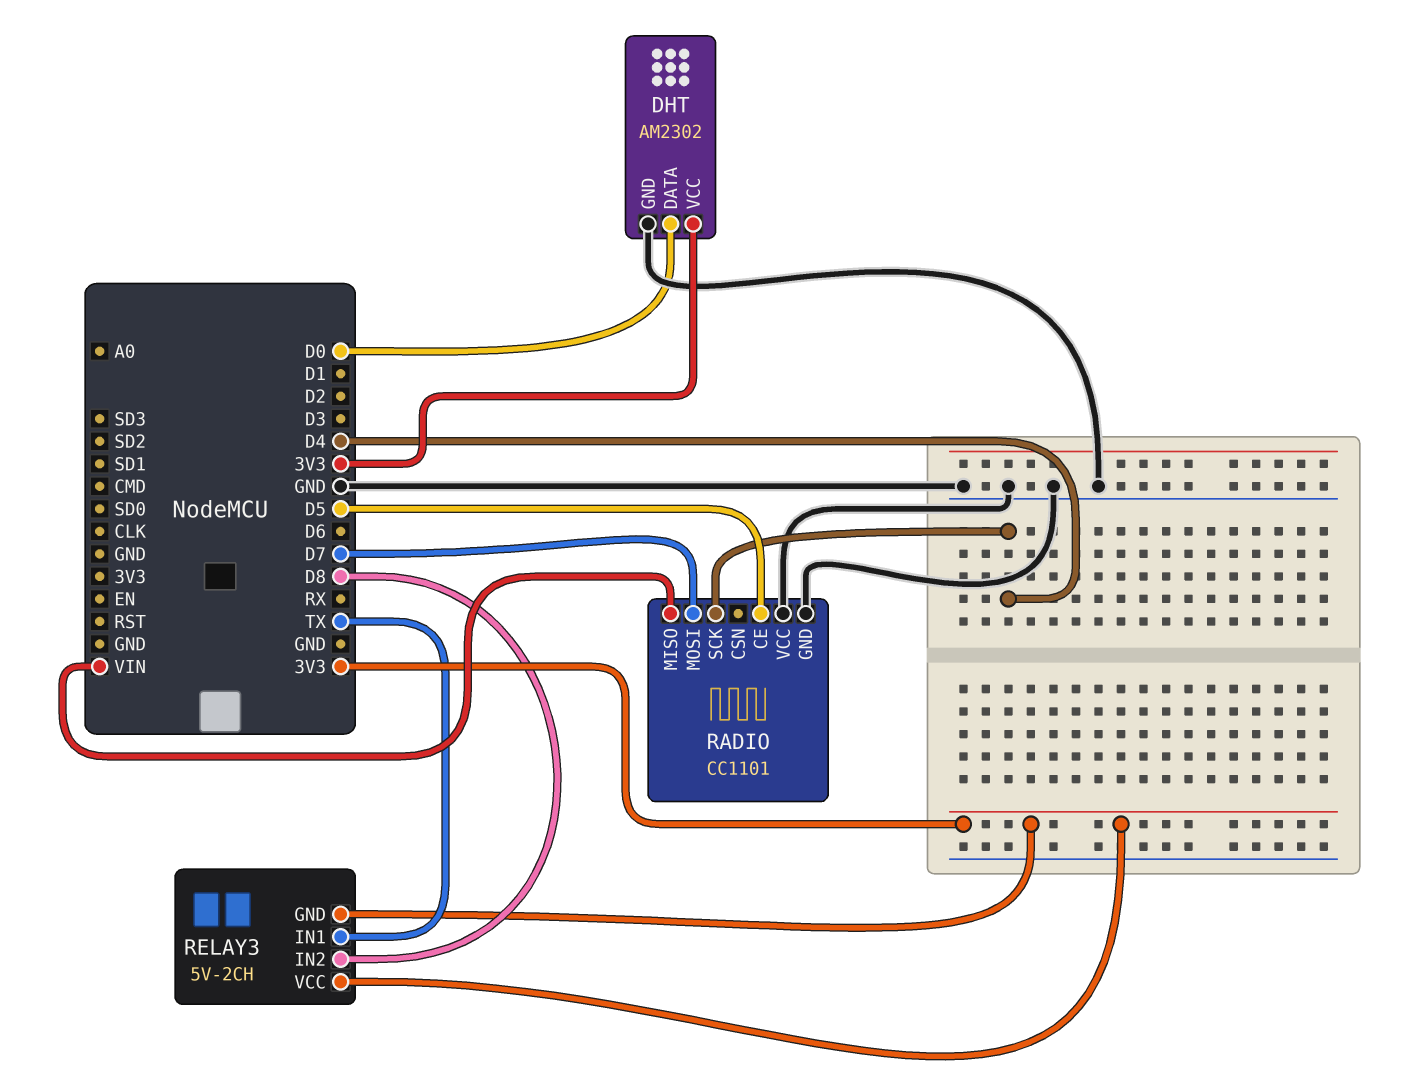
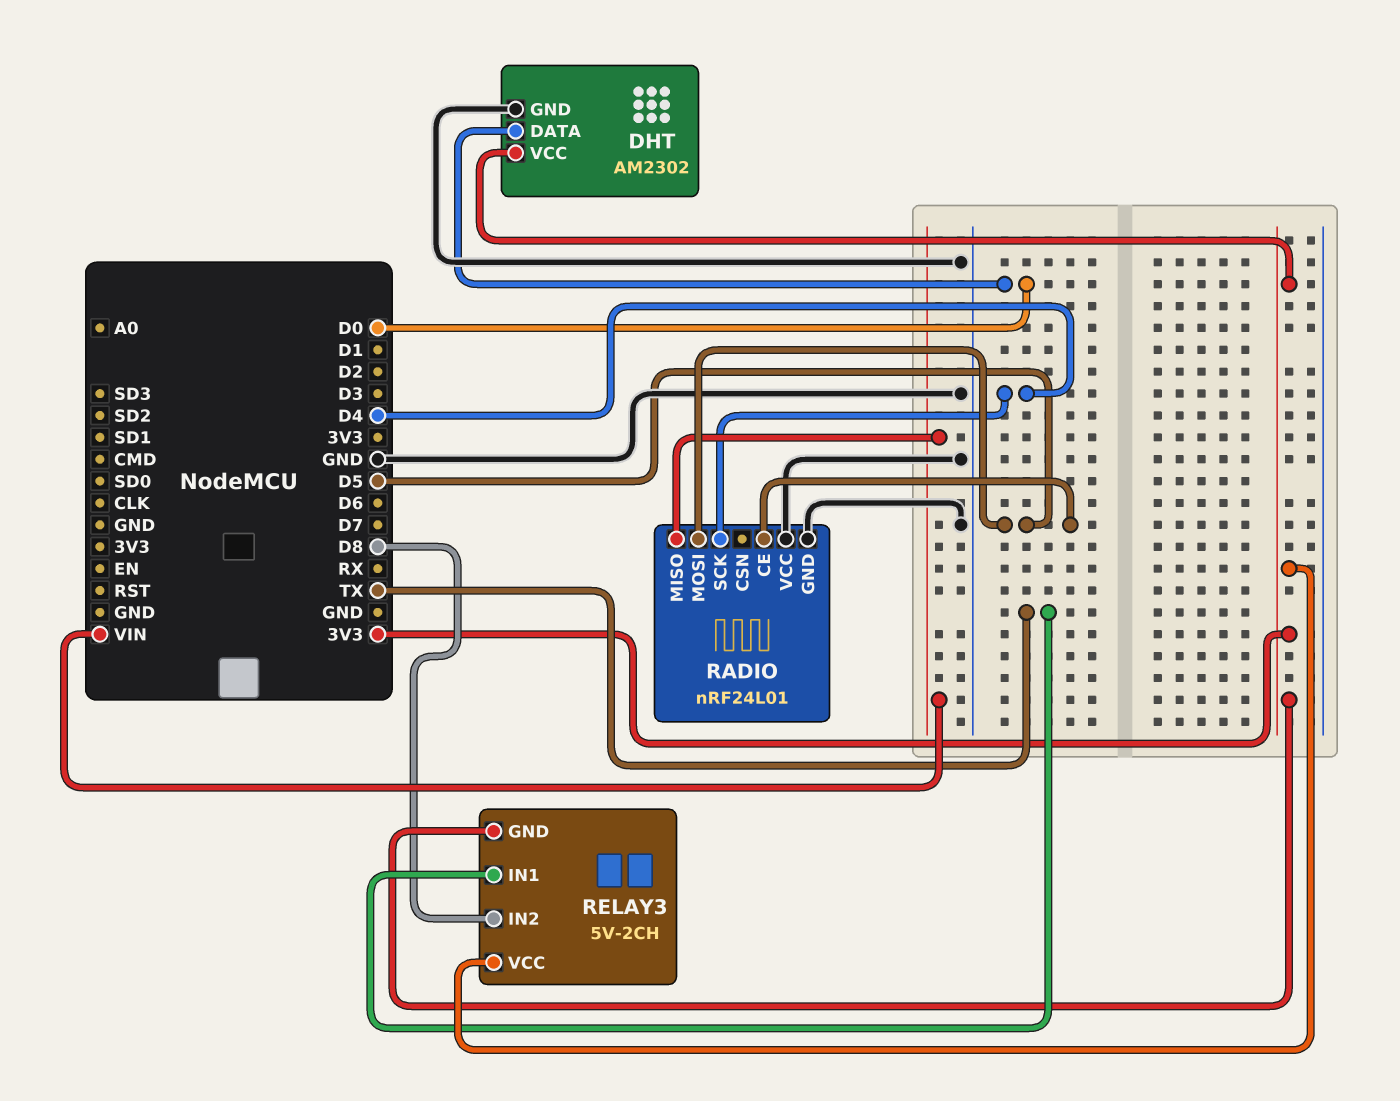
RADIO: CC1101 -> nRF24L01
RADIO pin MOSI: D7 -> D5

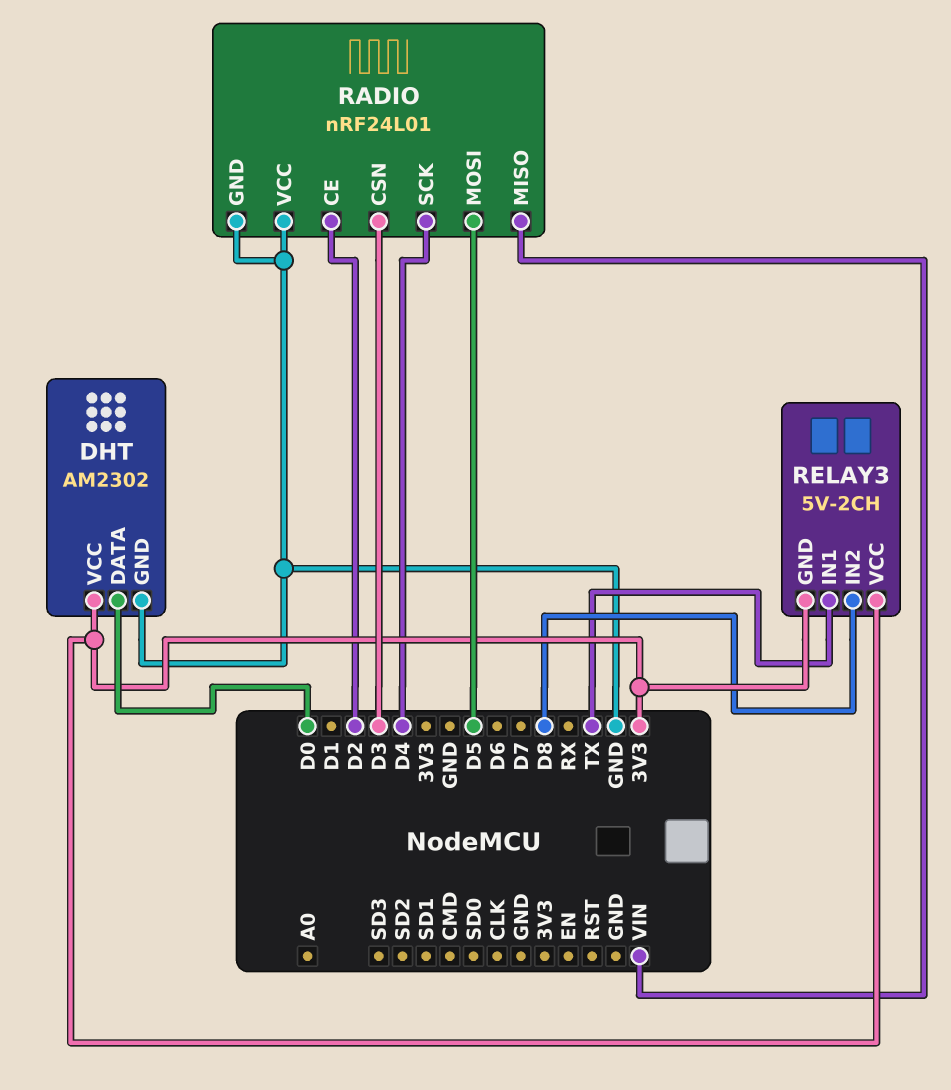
RADIO pin CE: D5 -> D2
RADIO pin CSN: none -> D3

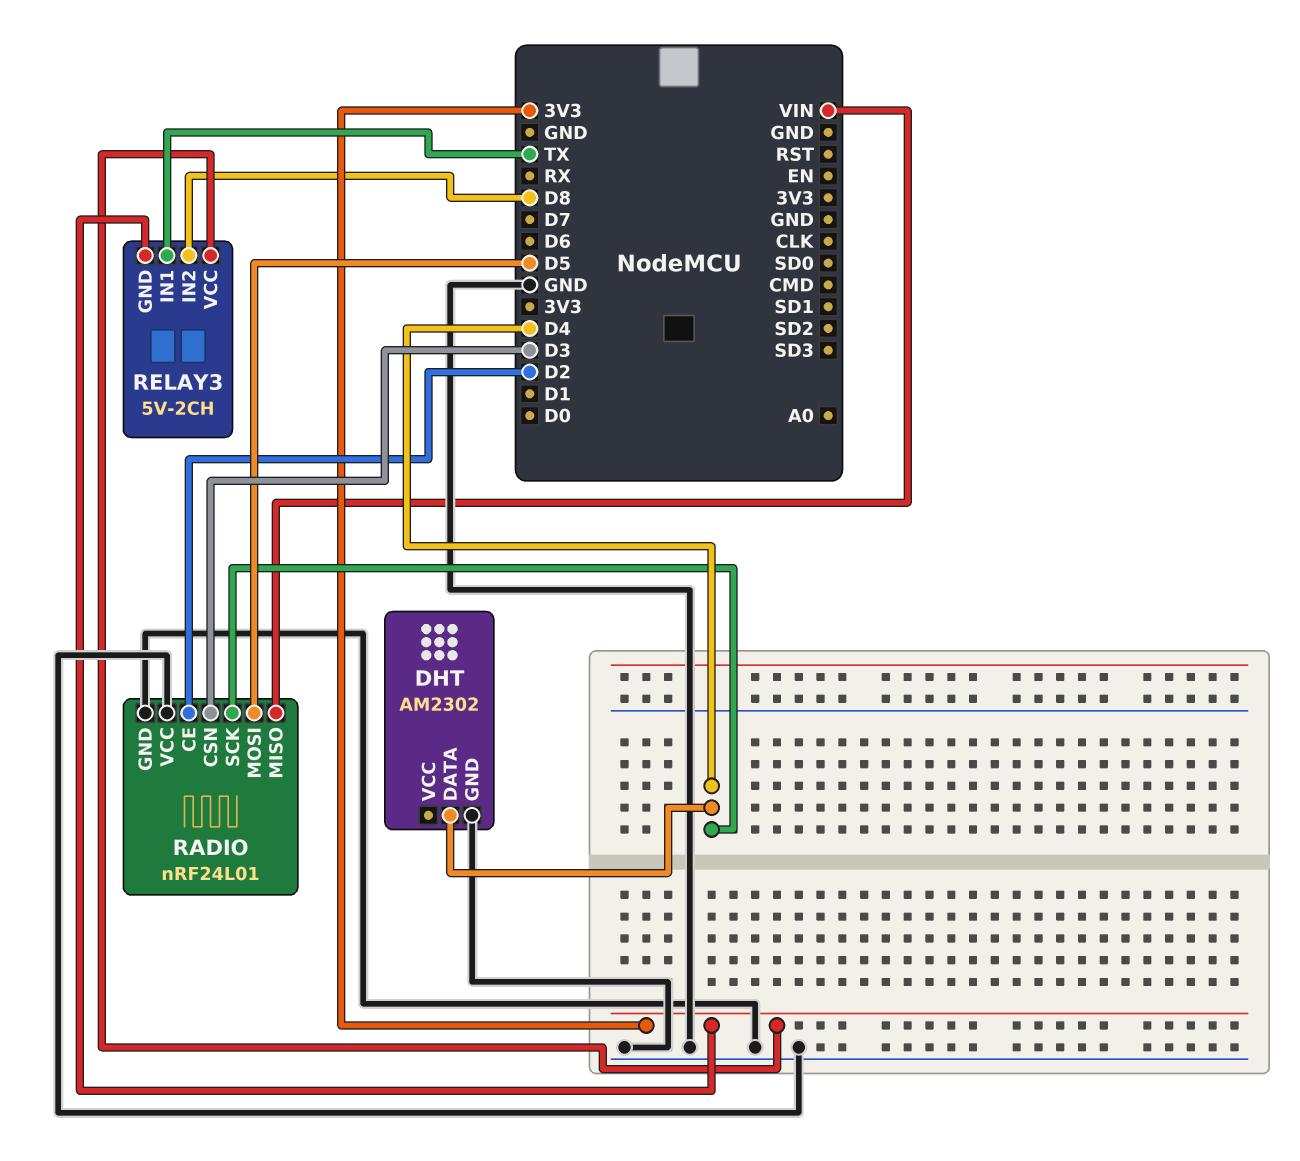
DHT pin DATA: D0 -> D4
DHT pin VCC: 3V3 -> none

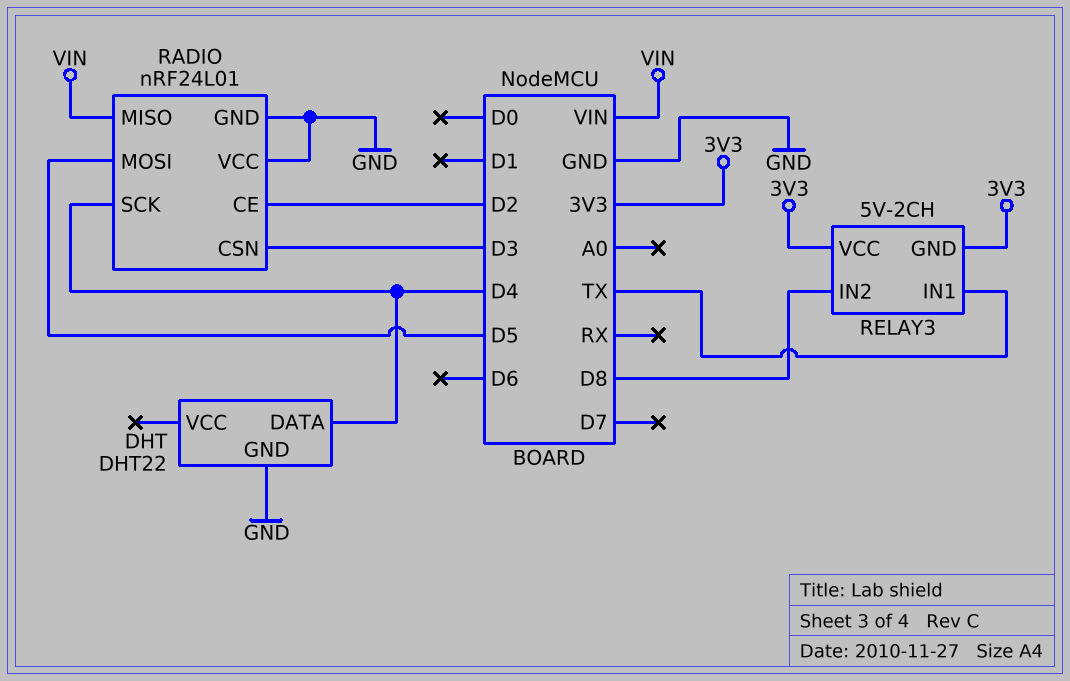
DHT: AM2302 -> DHT22

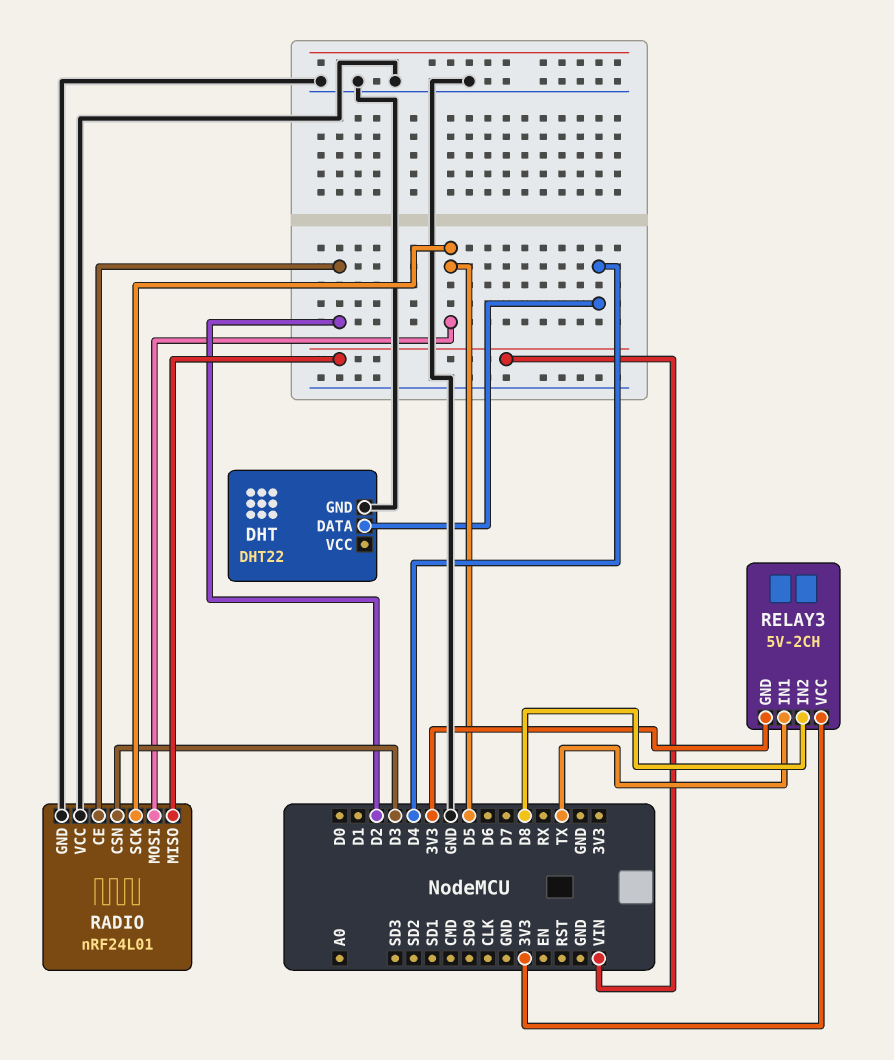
RADIO pin SCK: D4 -> D5

